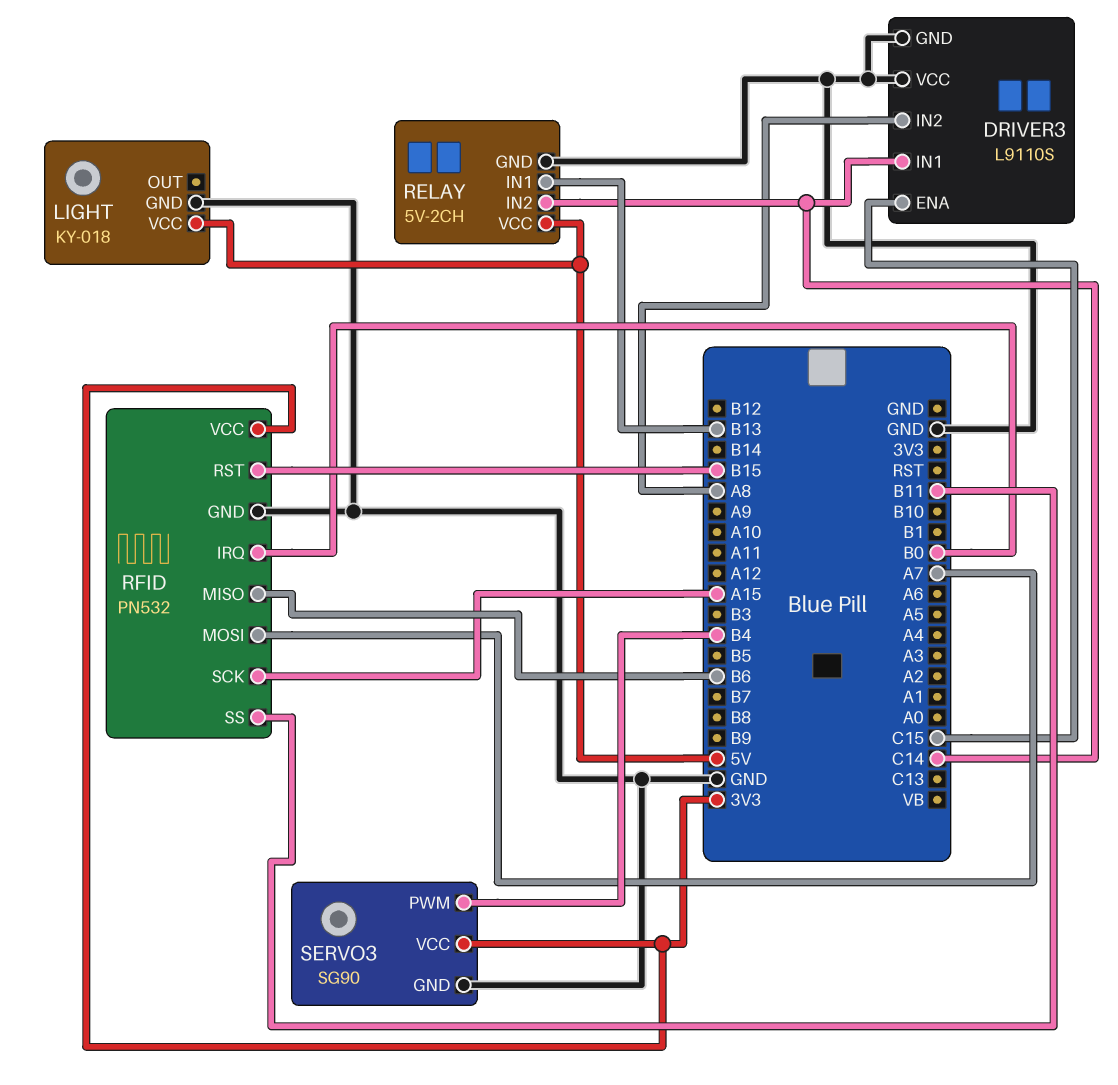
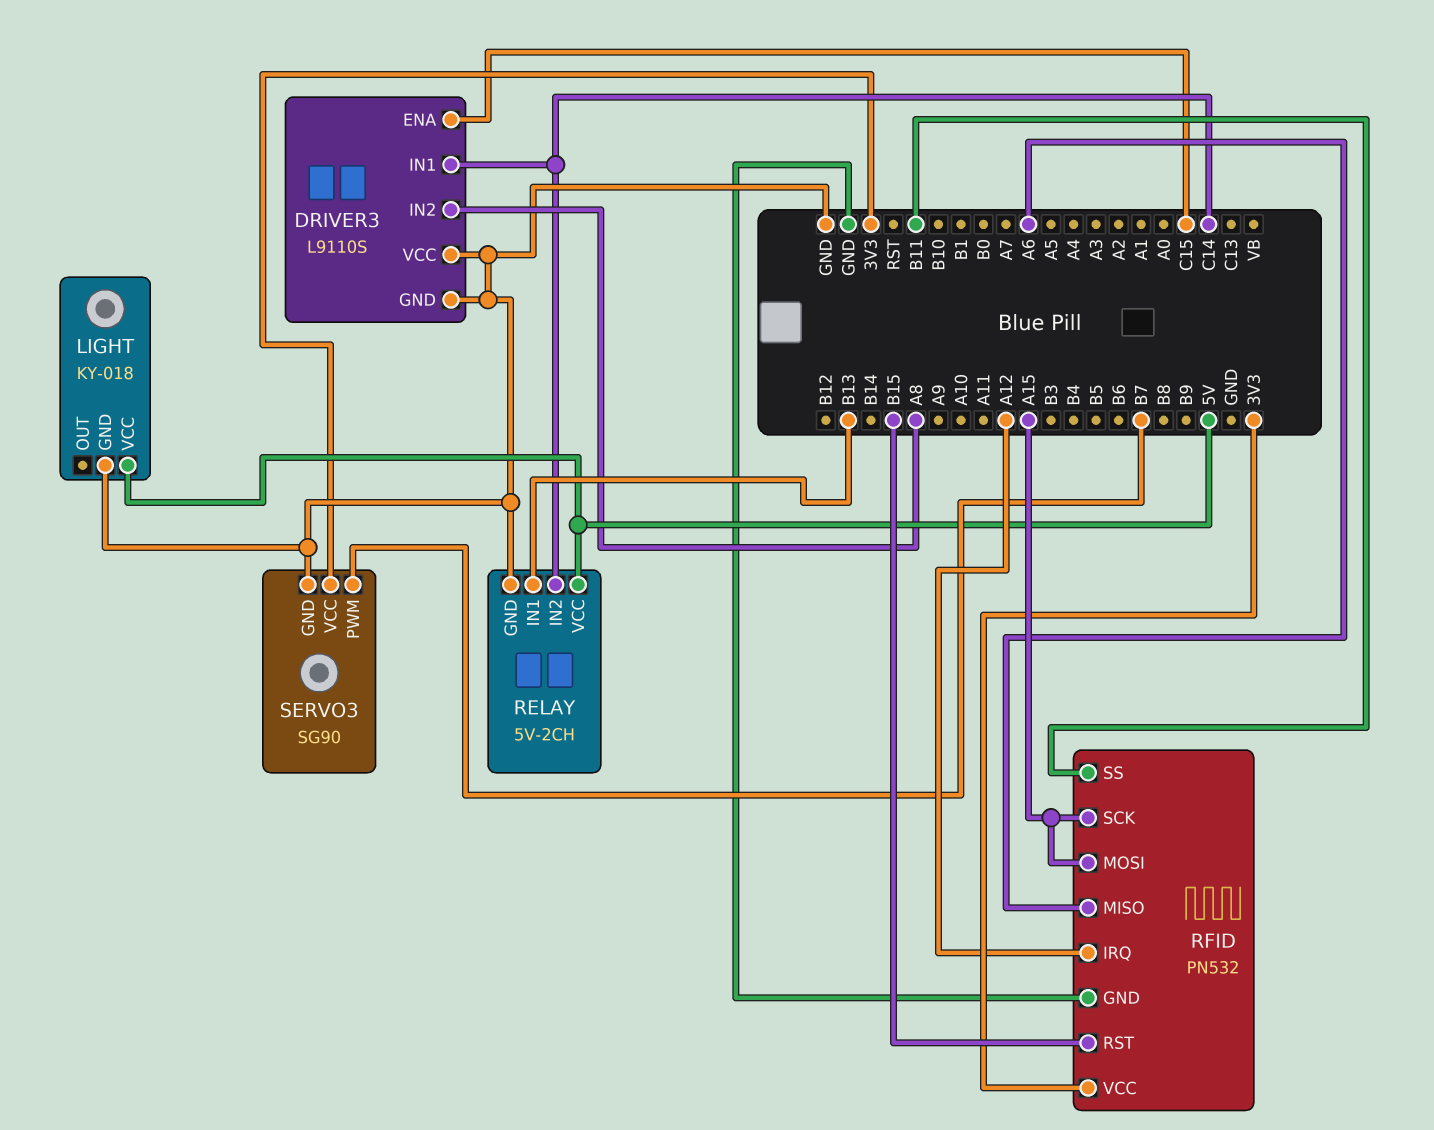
RFID pin IRQ: B0 -> A12
RFID pin MISO: B6 -> A6
RFID pin MOSI: A7 -> A15
SERVO3 pin PWM: B4 -> B7

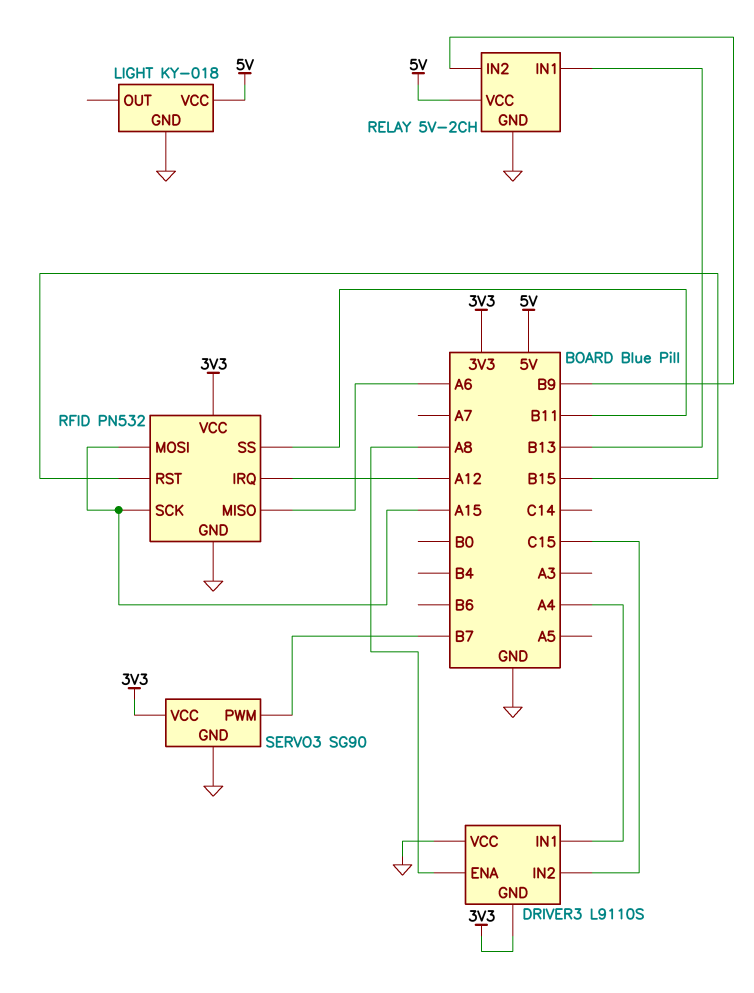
DRIVER3 pin ENA: C15 -> A8
DRIVER3 pin GND: GND -> 3V3
DRIVER3 pin IN1: C14 -> A4
DRIVER3 pin IN2: A8 -> C15
RELAY pin IN2: C14 -> B9

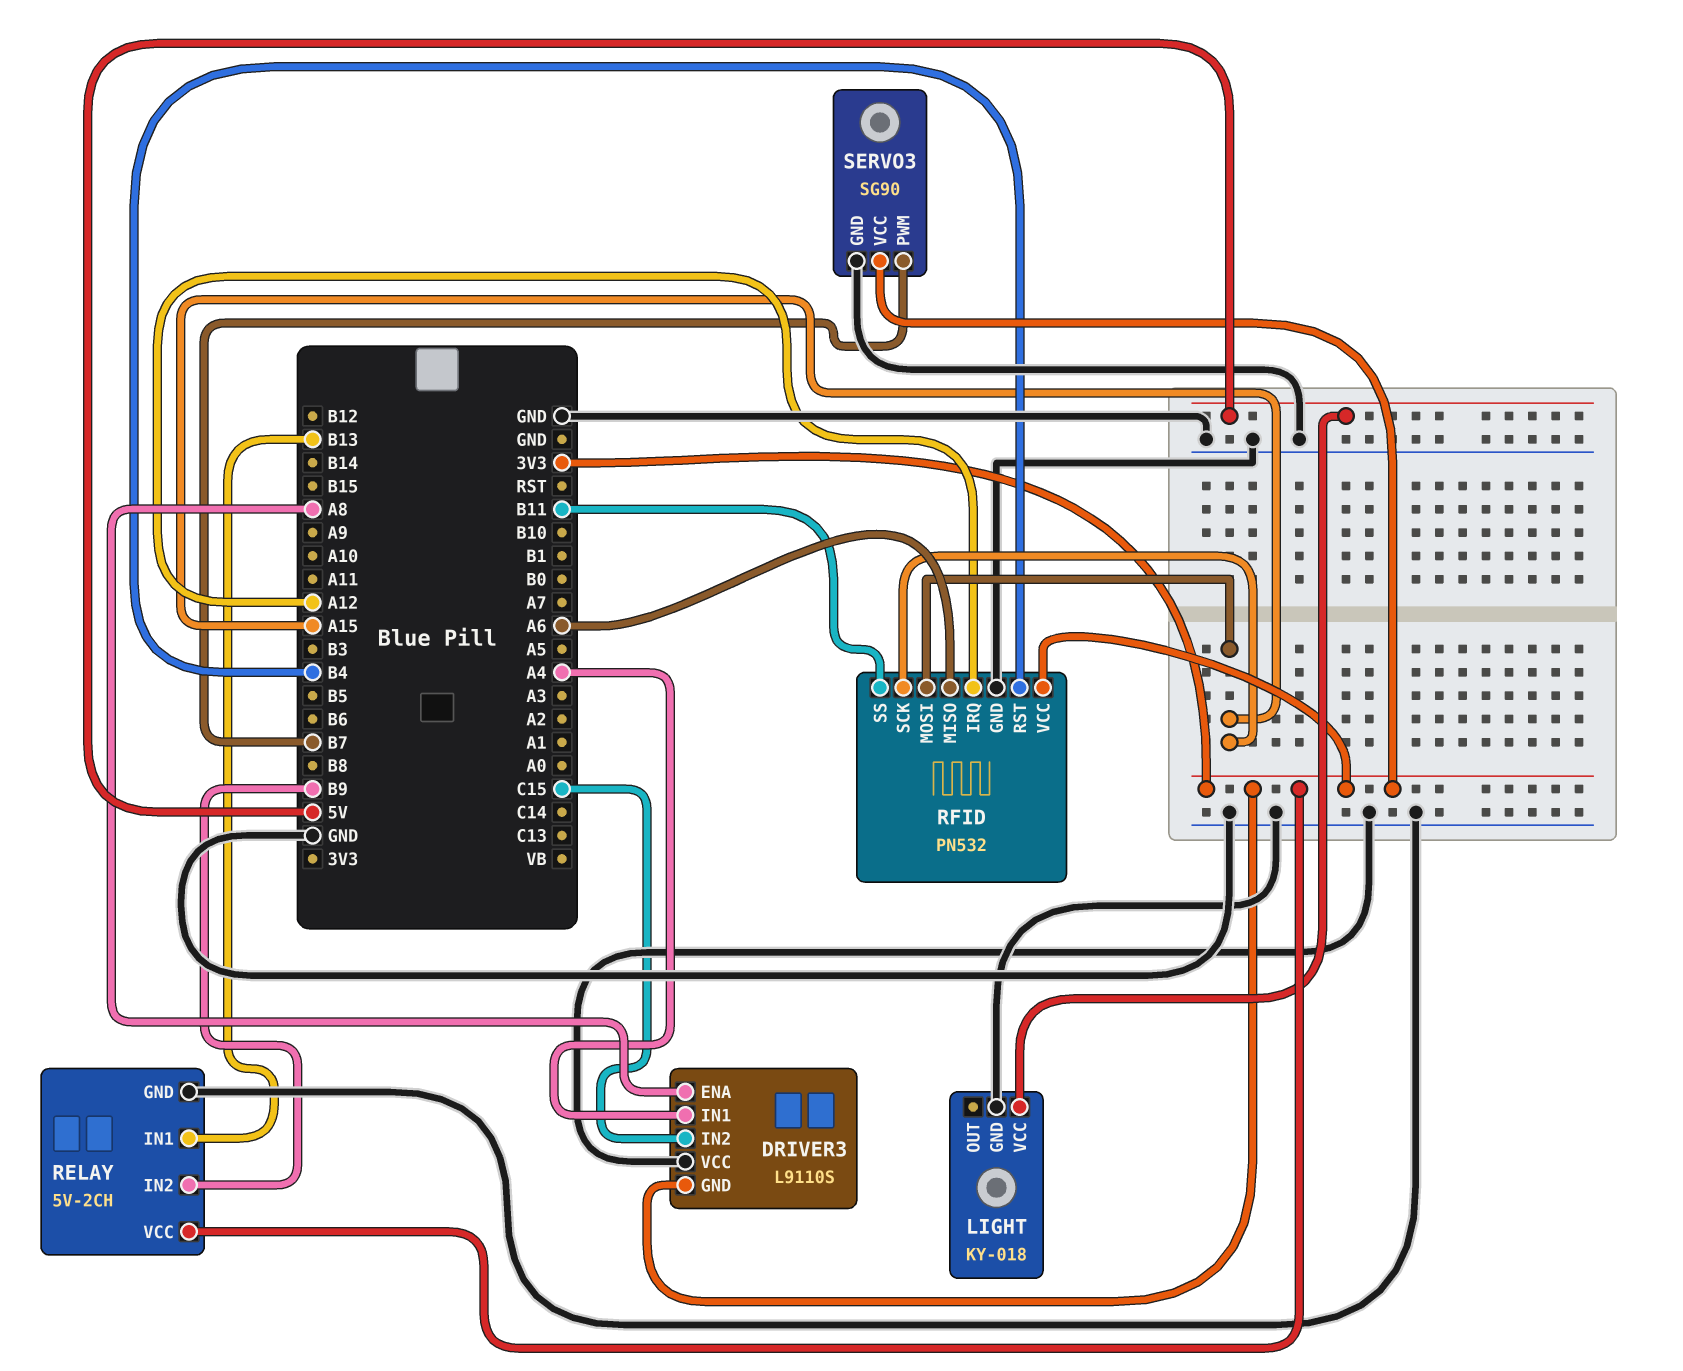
RELAY pin VCC: 5V -> 3V3
RFID pin RST: B15 -> B4

